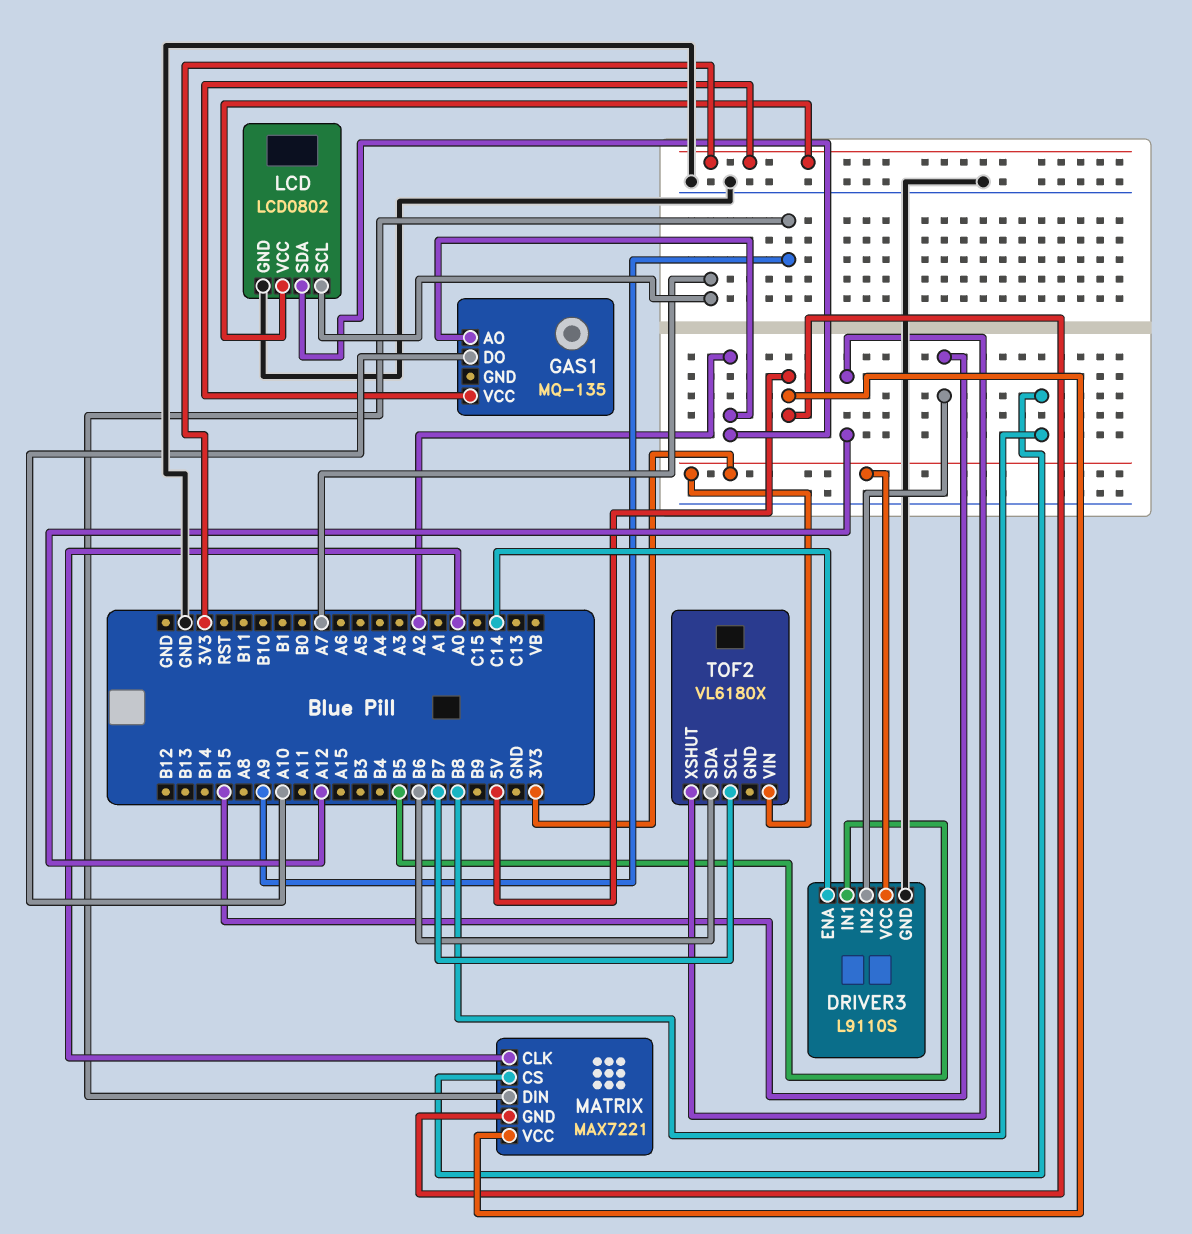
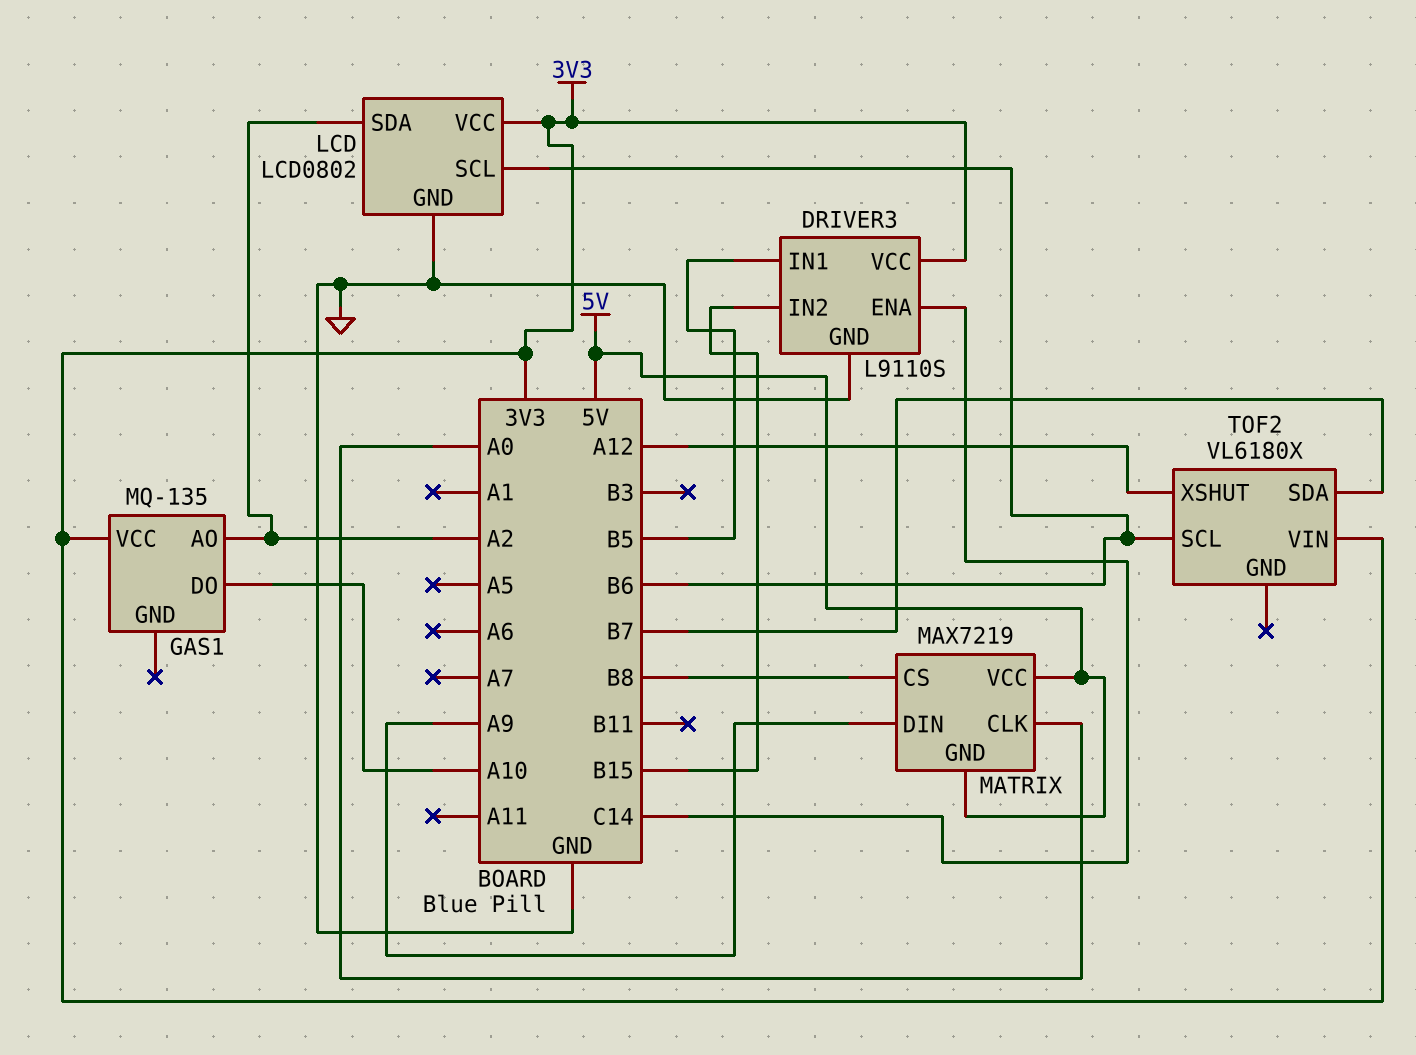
LCD pin SCL: A7 -> B6
MATRIX: MAX7221 -> MAX7219
TOF2 pin SCL: B7 -> B6
TOF2 pin SDA: B6 -> B7

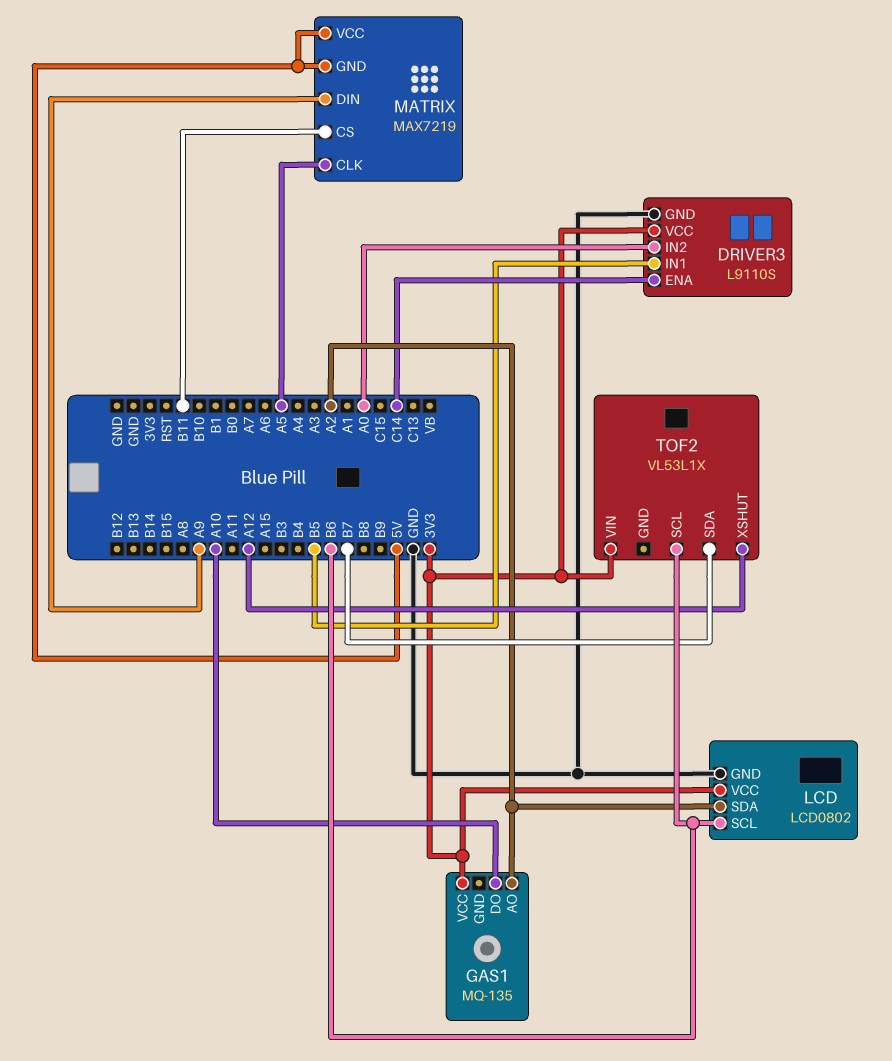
DRIVER3 pin IN2: B15 -> A0
MATRIX pin CLK: A0 -> A5
MATRIX pin CS: B8 -> B11
TOF2: VL6180X -> VL53L1X

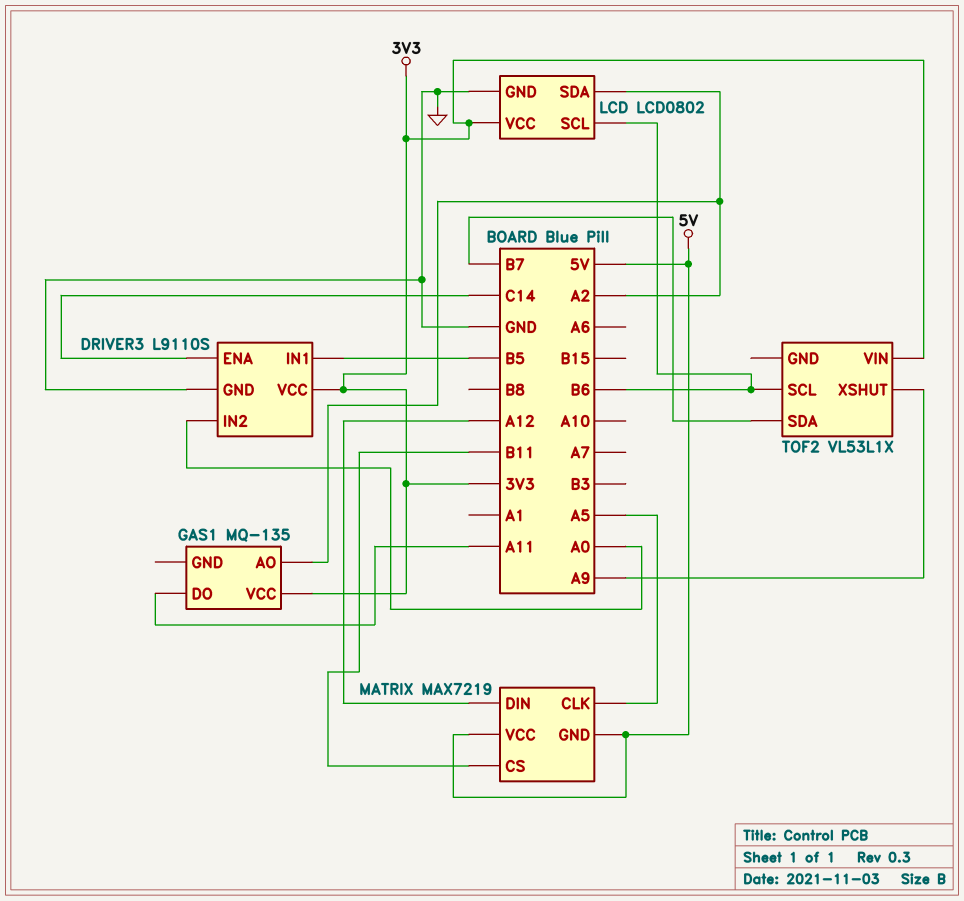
GAS1 pin DO: A10 -> A11
MATRIX pin DIN: A9 -> A12
TOF2 pin XSHUT: A12 -> A9

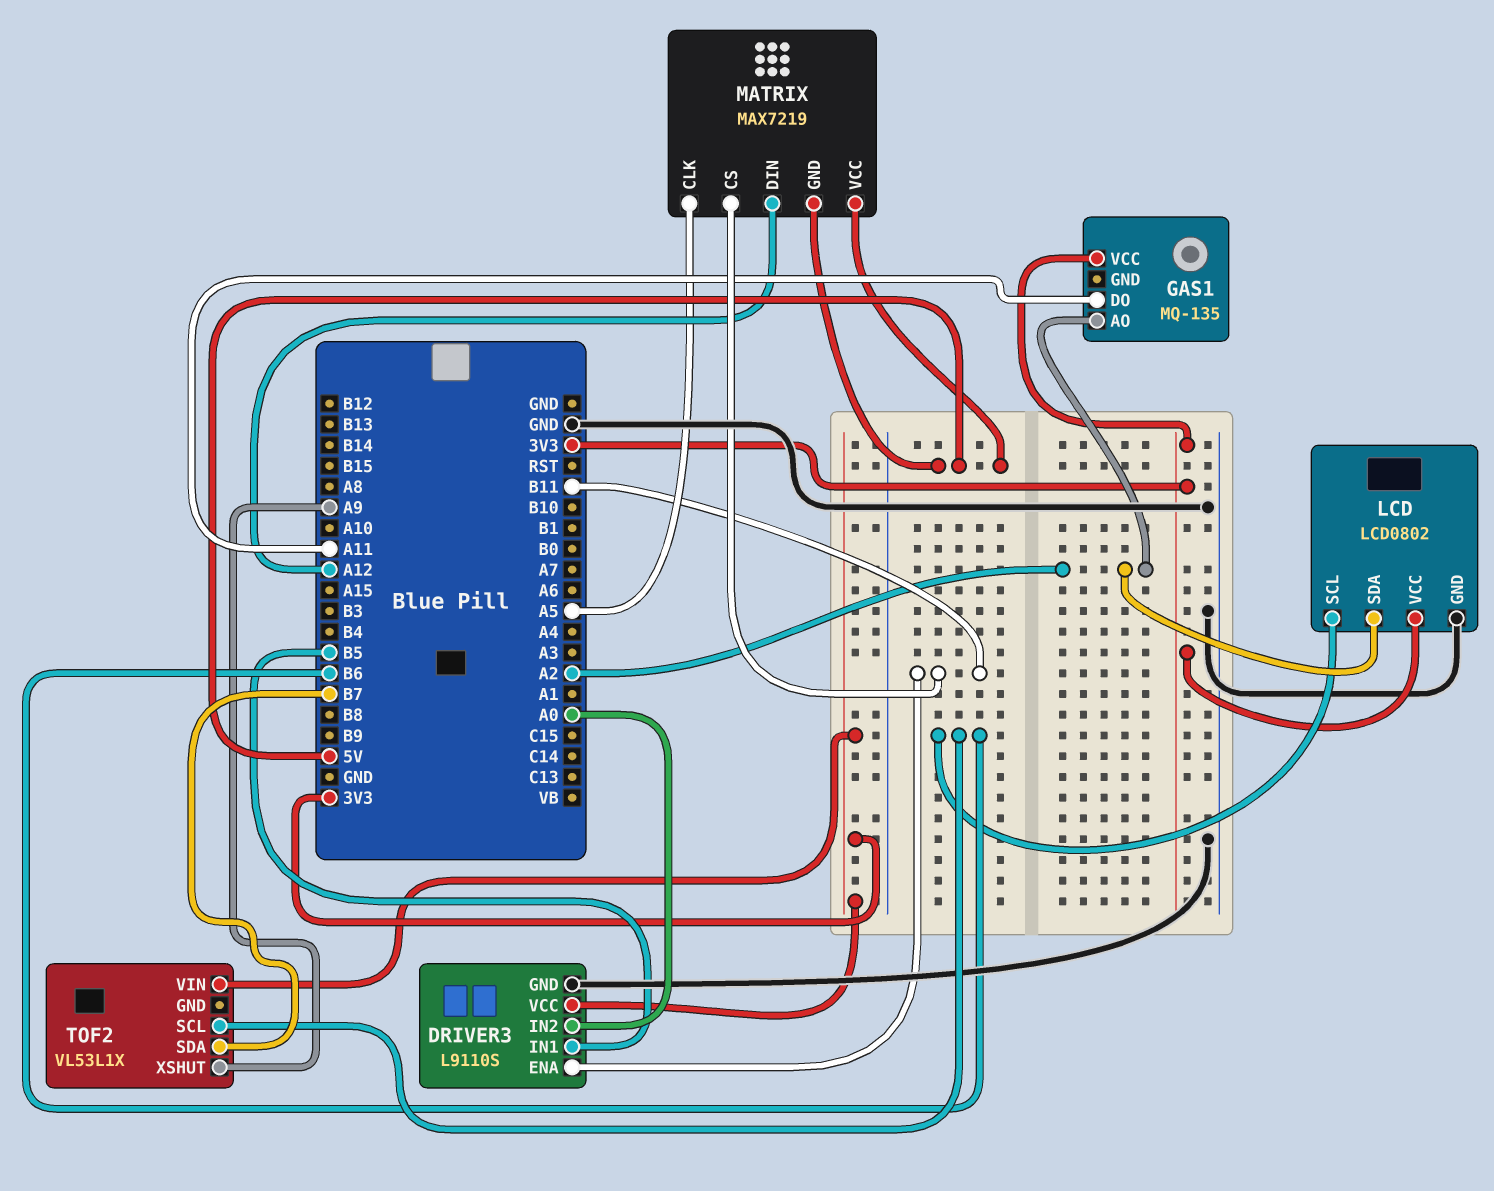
DRIVER3 pin ENA: C14 -> B11

